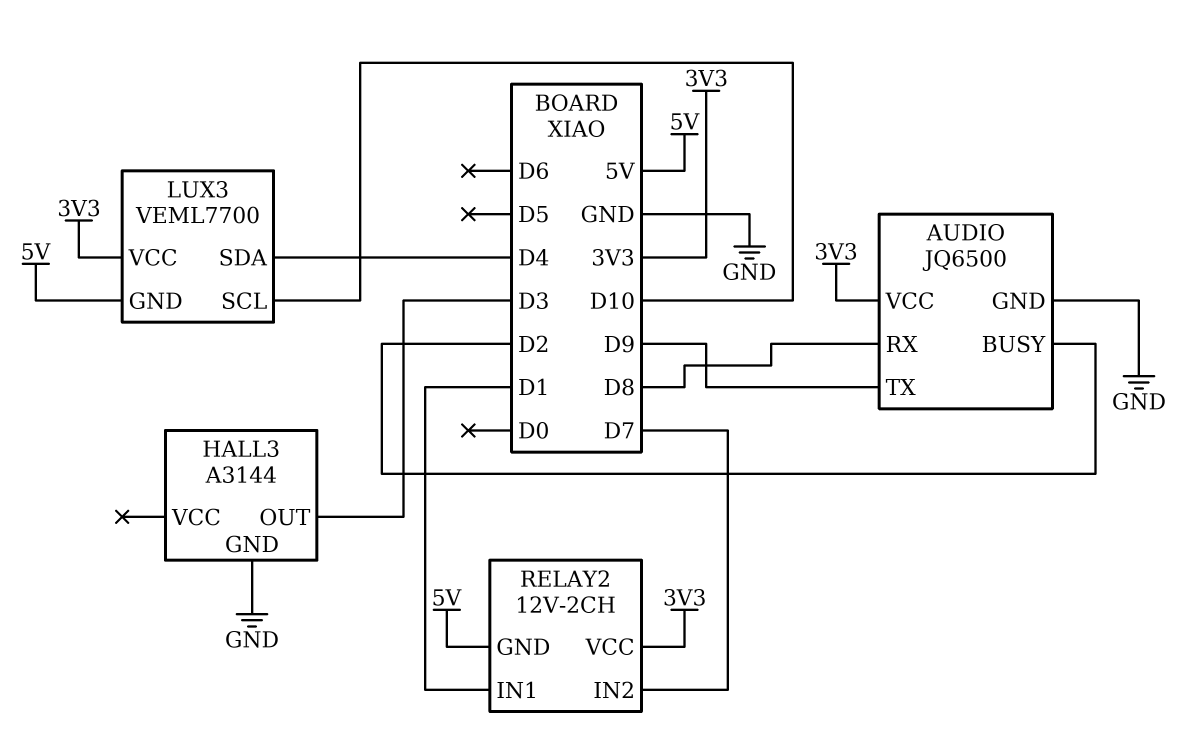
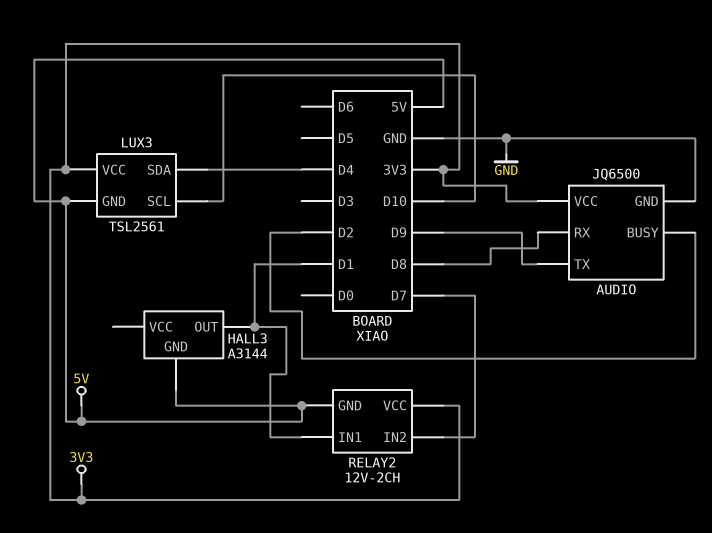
HALL3 pin GND: GND -> 5V
HALL3 pin OUT: D3 -> D1
LUX3: VEML7700 -> TSL2561

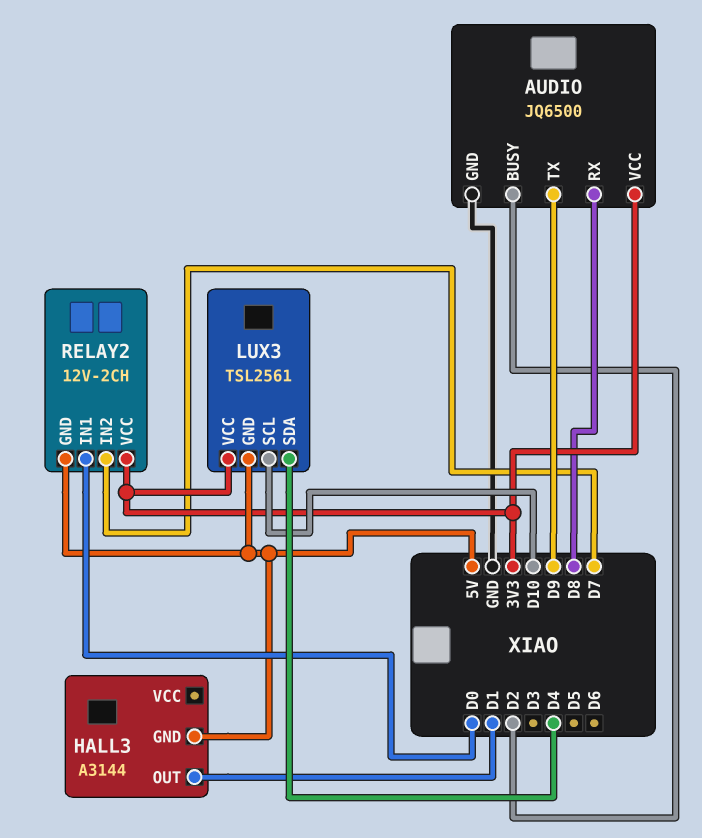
RELAY2 pin IN1: D1 -> D0

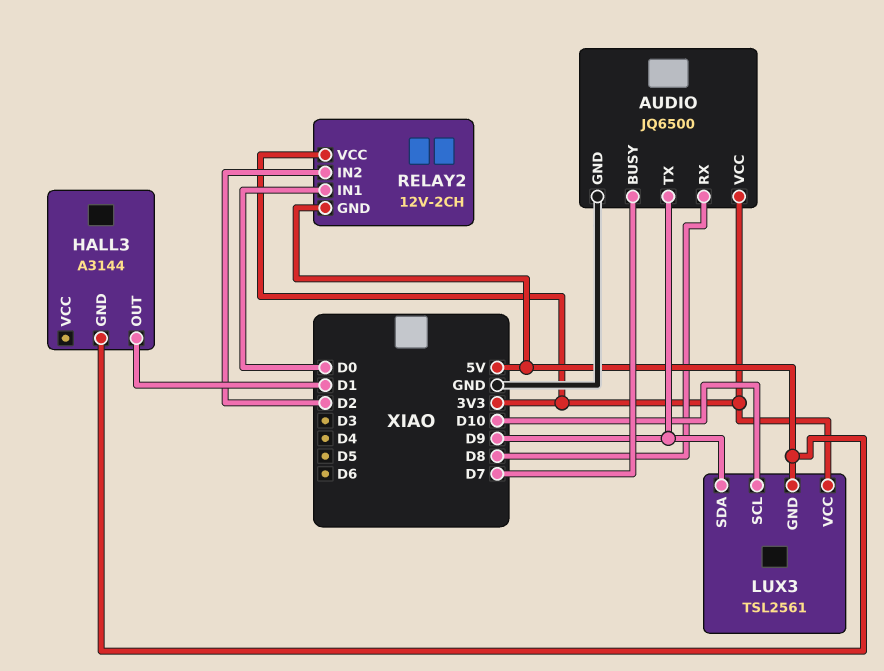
AUDIO pin BUSY: D2 -> D7
LUX3 pin SDA: D4 -> D9
RELAY2 pin IN2: D7 -> D2

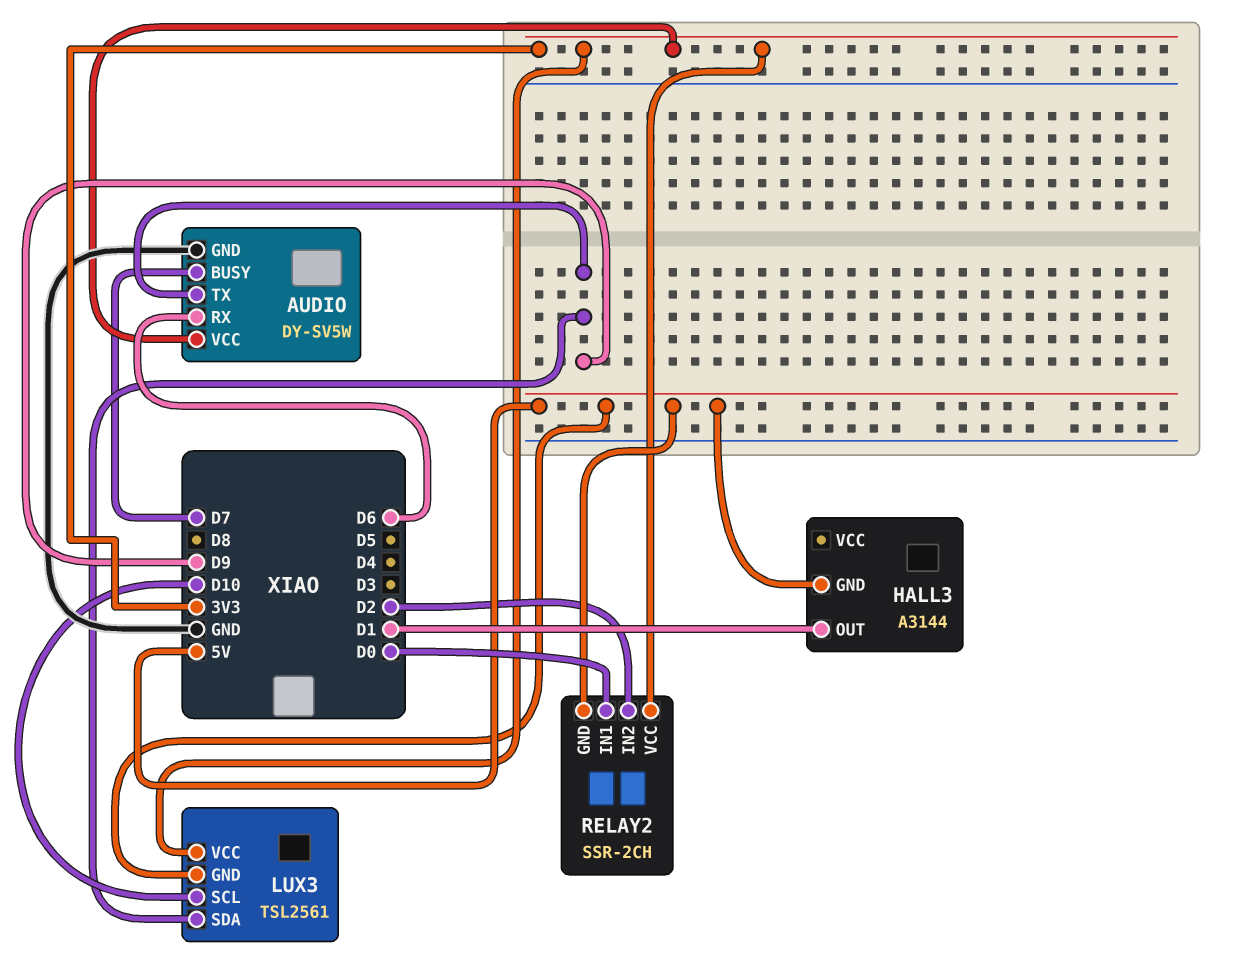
AUDIO: JQ6500 -> DY-SV5W
AUDIO pin RX: D8 -> D6
RELAY2: 12V-2CH -> SSR-2CH

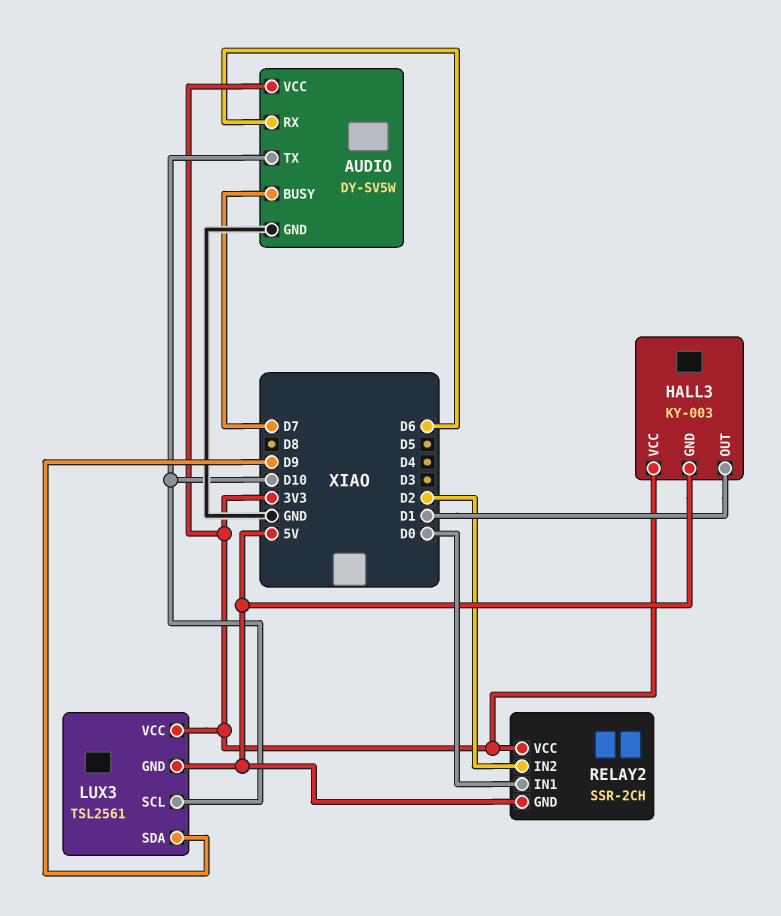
AUDIO pin TX: D9 -> D10
HALL3: A3144 -> KY-003
HALL3 pin VCC: none -> 3V3

